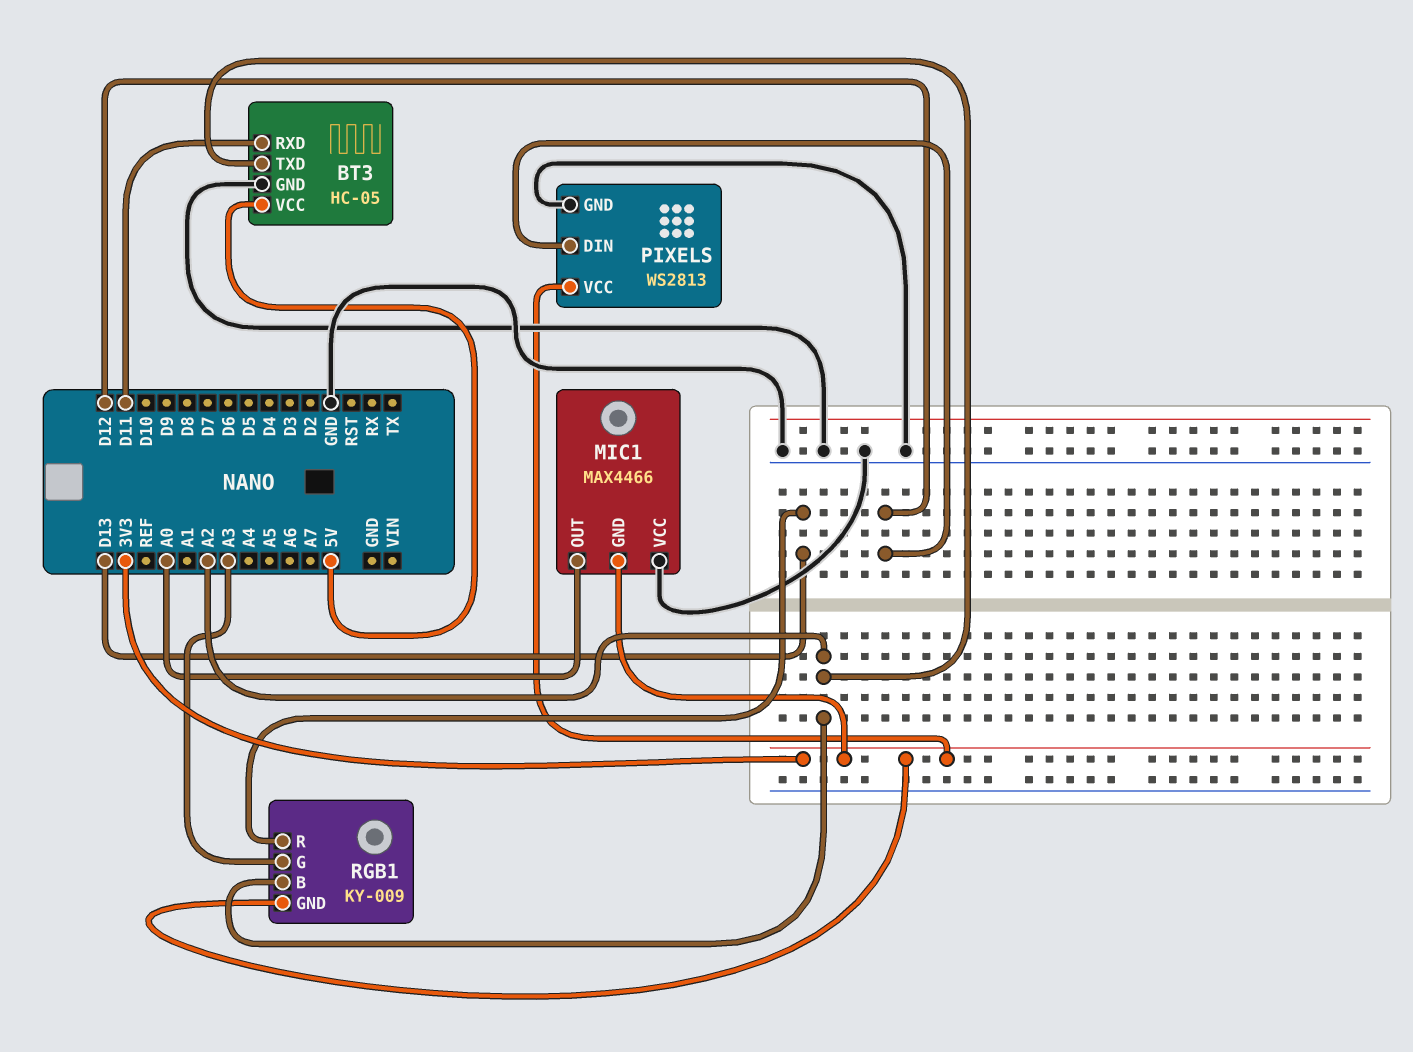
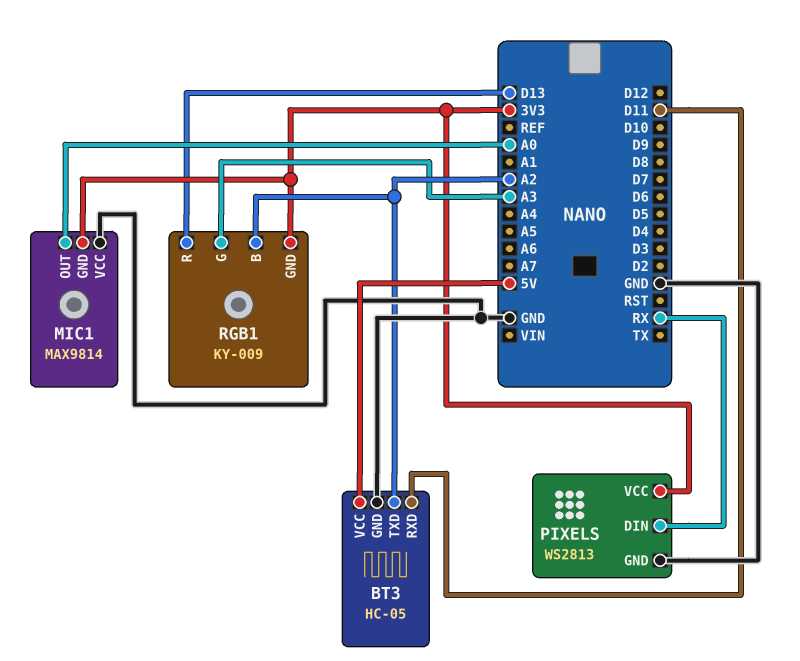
MIC1: MAX4466 -> MAX9814
PIXELS pin DIN: D12 -> RX

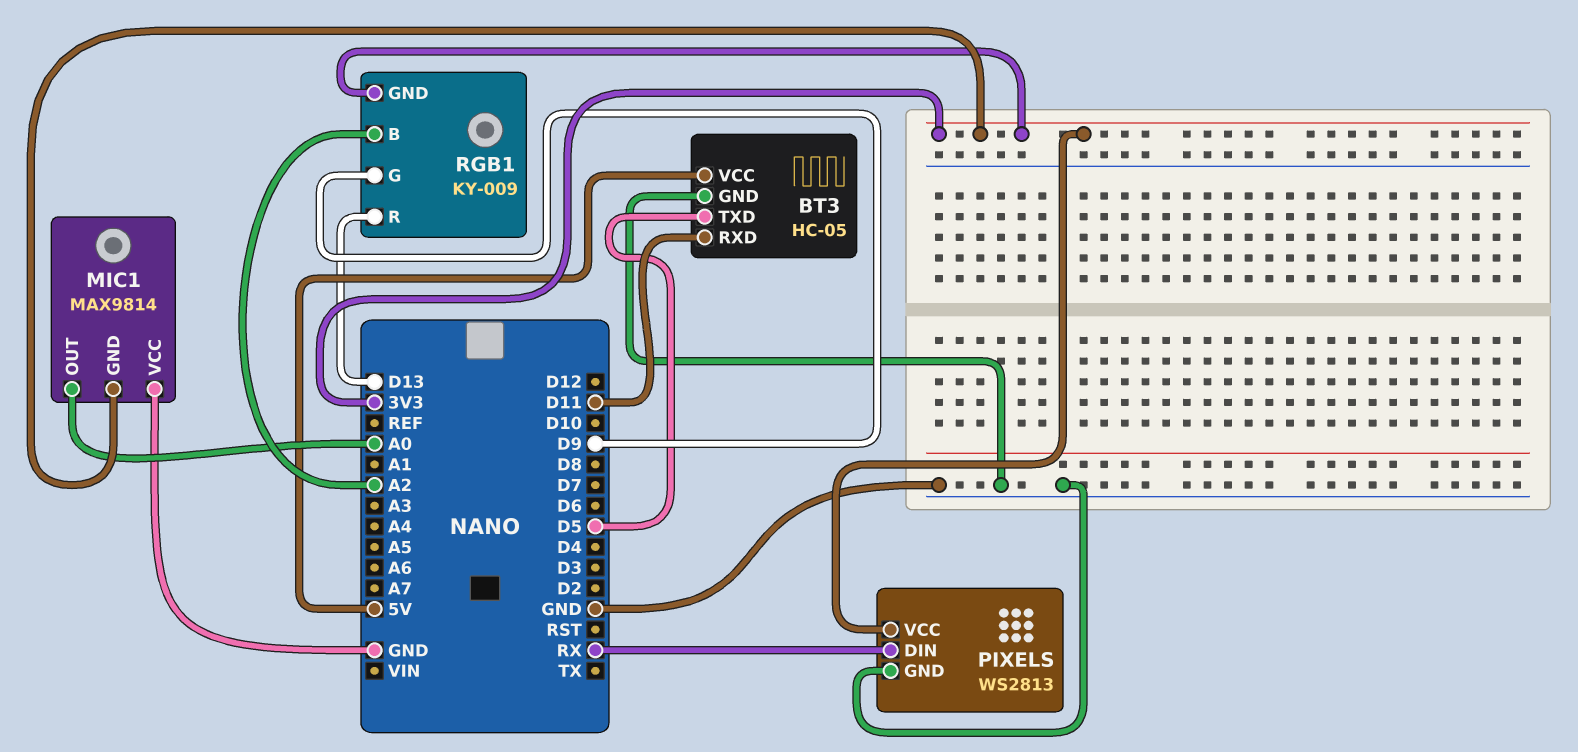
BT3 pin TXD: A2 -> D5
RGB1 pin G: A3 -> D9

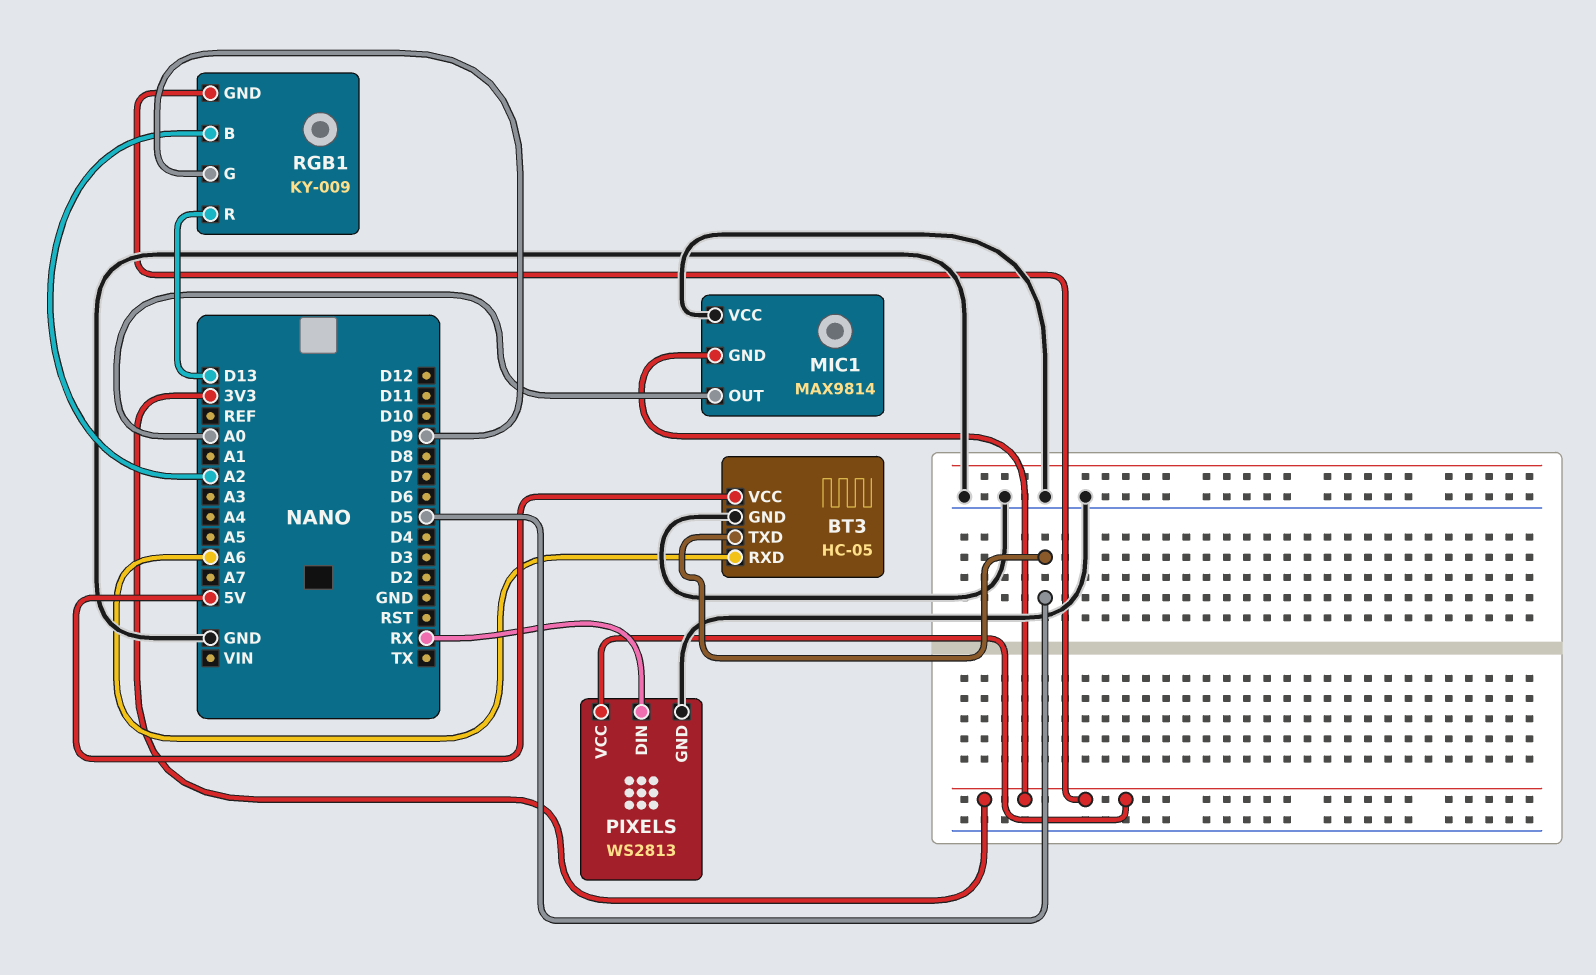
BT3 pin RXD: D11 -> A6

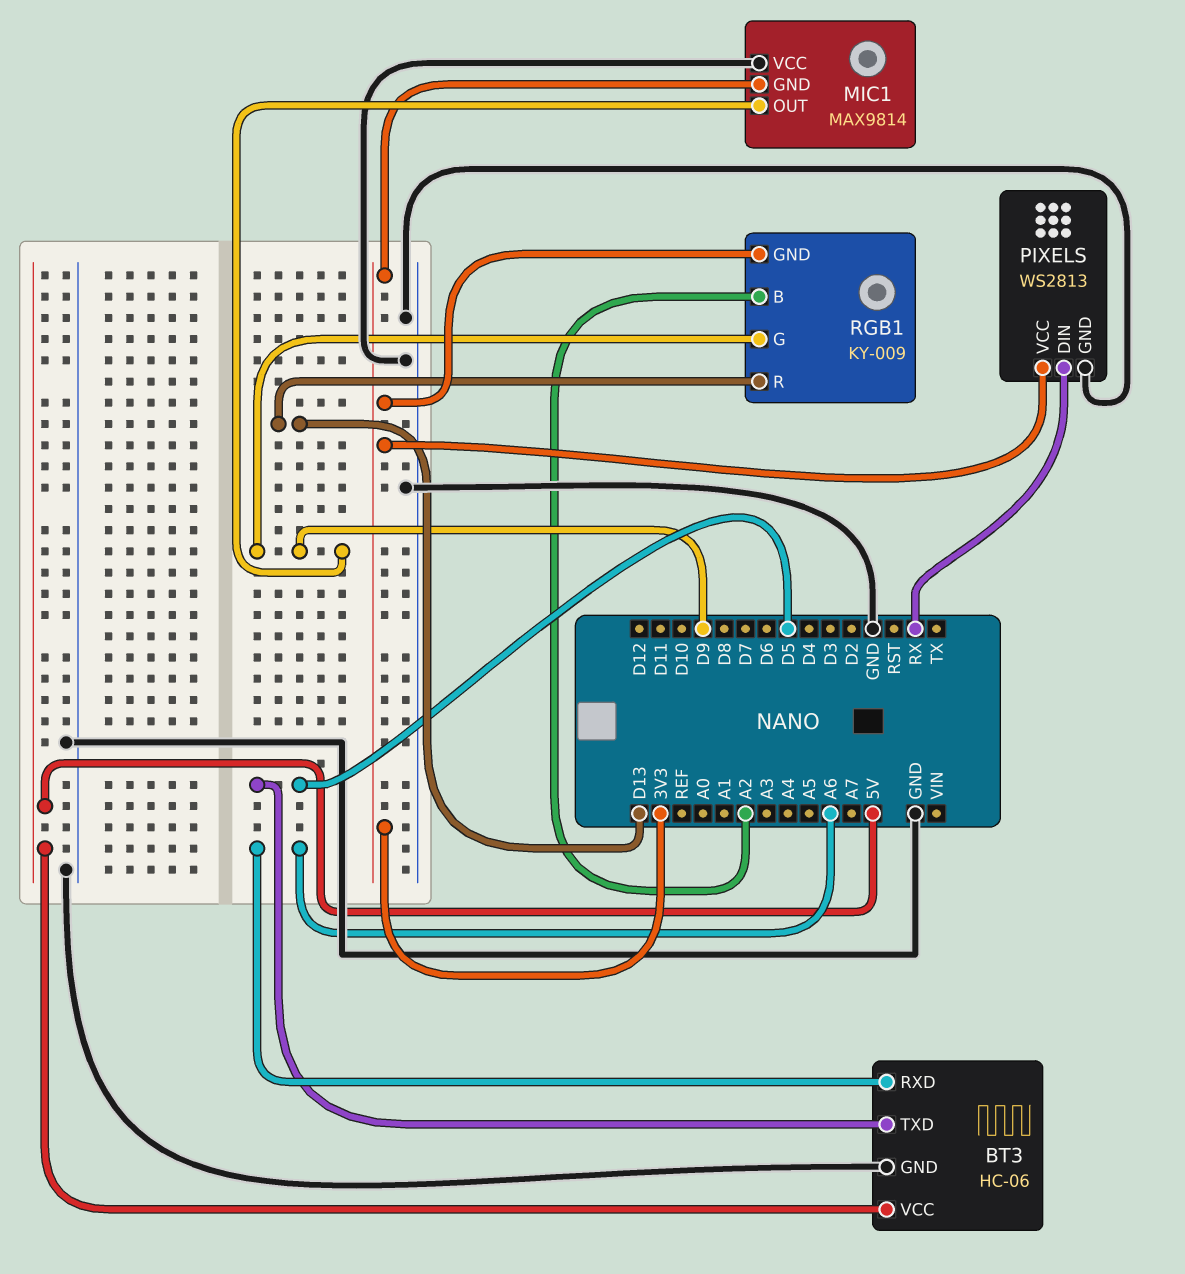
BT3: HC-05 -> HC-06
MIC1 pin OUT: A0 -> D9

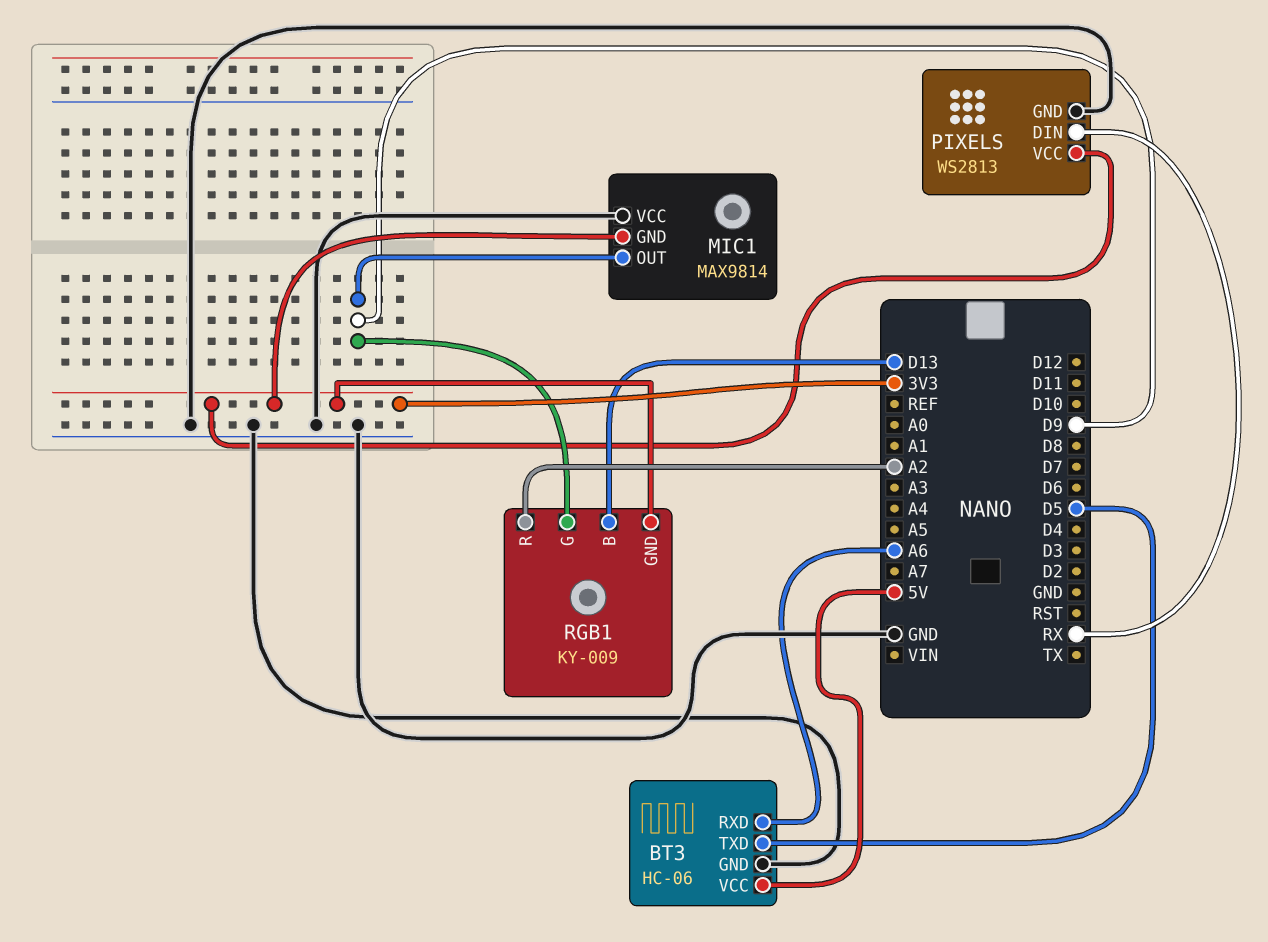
RGB1 pin B: A2 -> D13
RGB1 pin R: D13 -> A2

